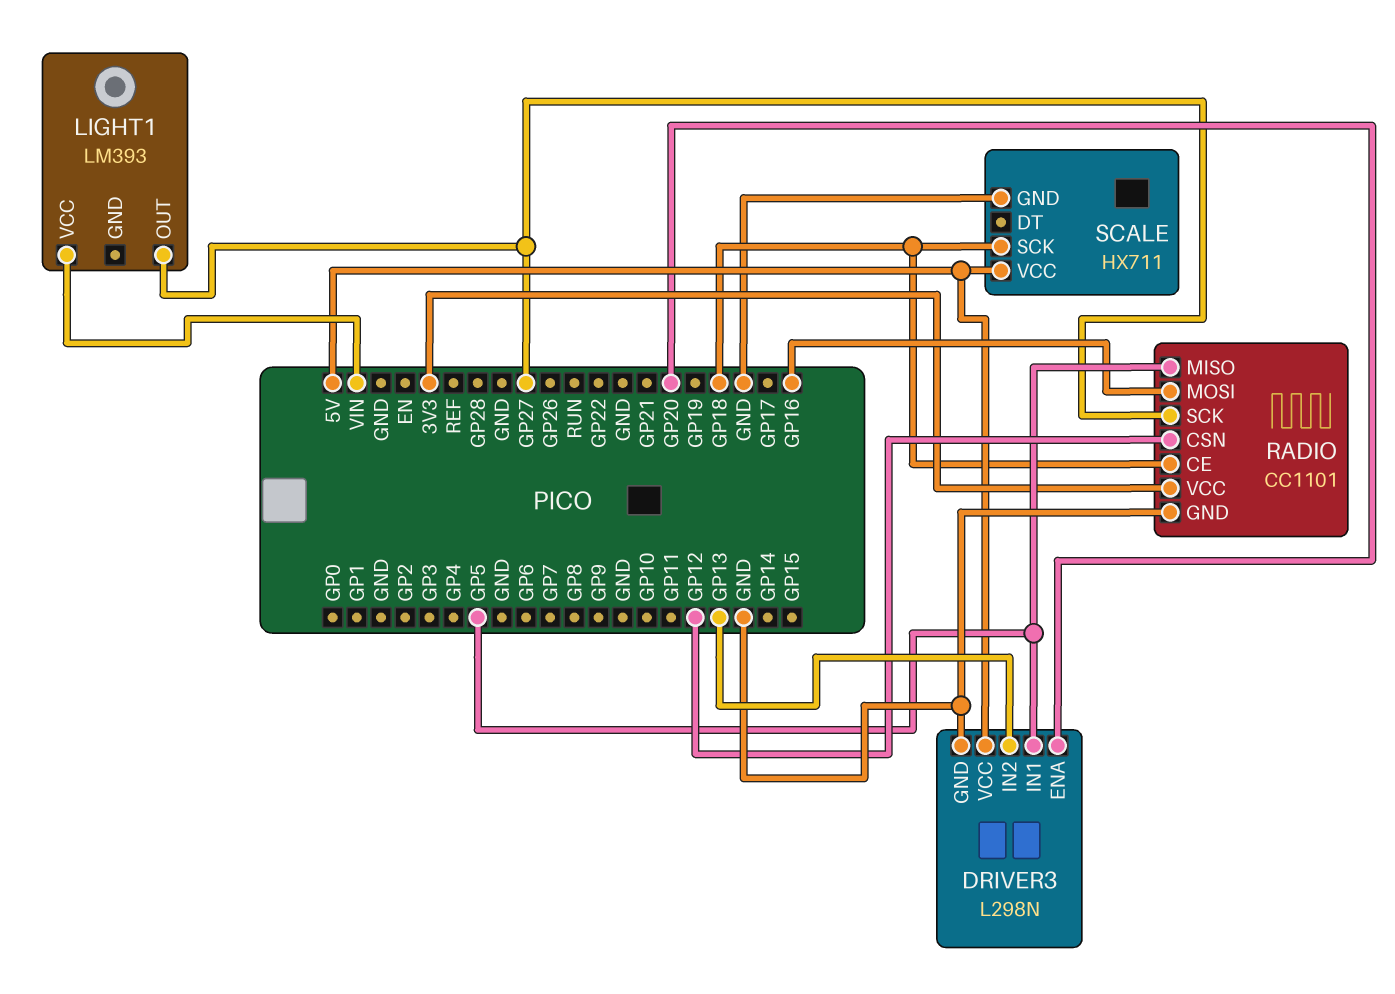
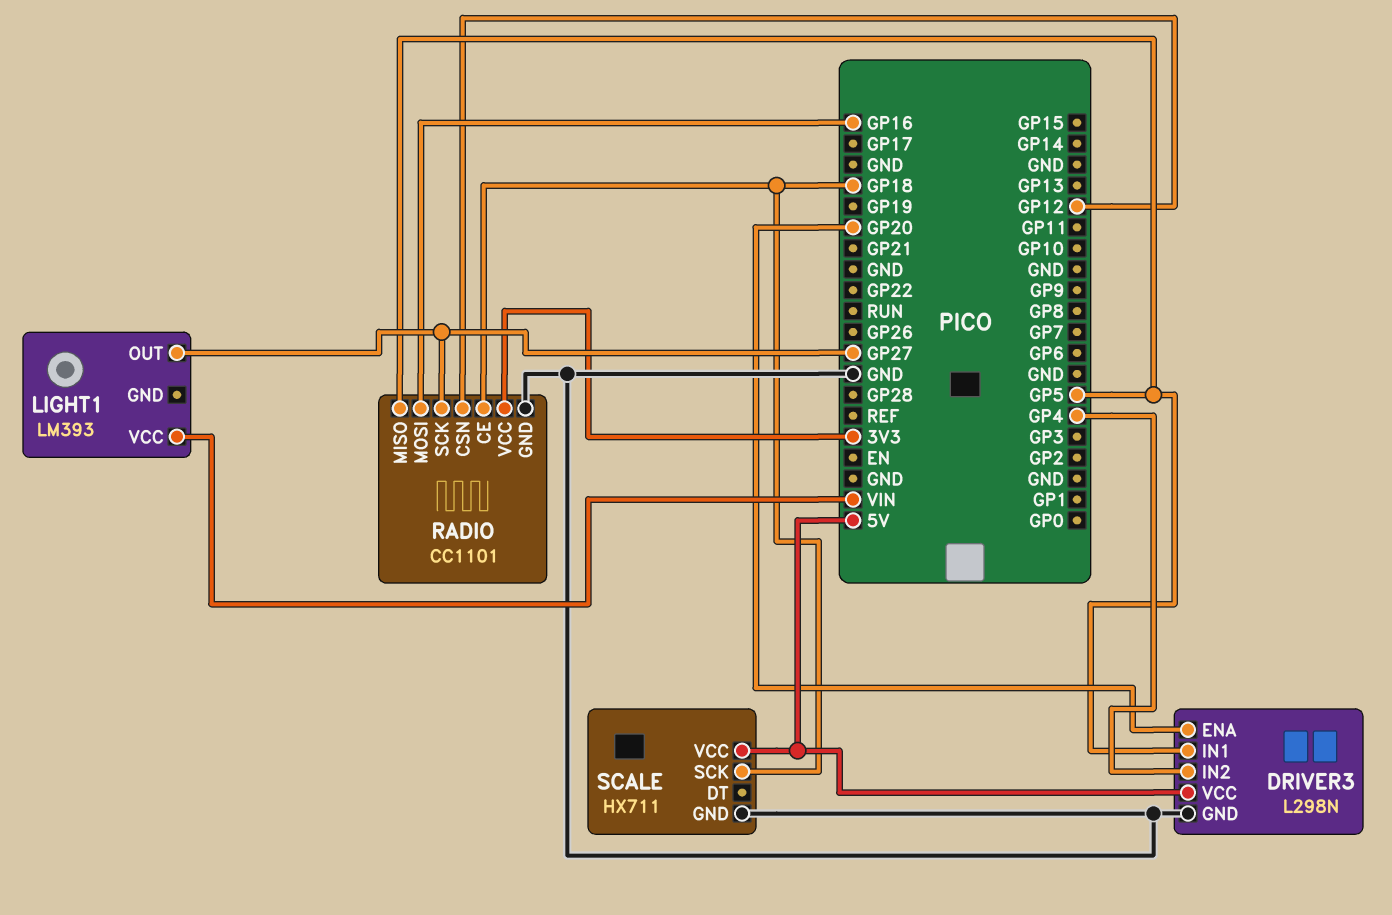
DRIVER3 pin IN2: GP13 -> GP4

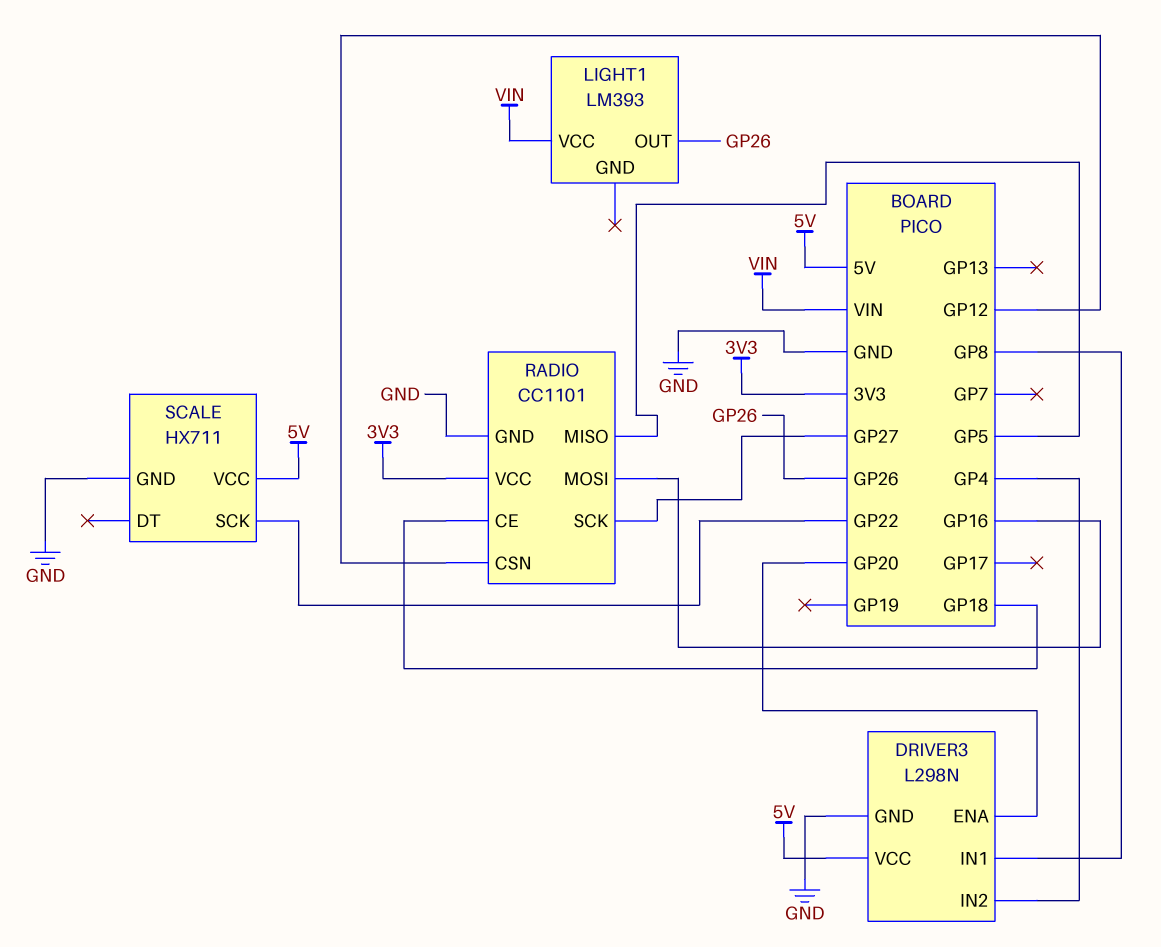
DRIVER3 pin IN1: GP5 -> GP8
LIGHT1 pin OUT: GP27 -> GP26
SCALE pin SCK: GP18 -> GP22

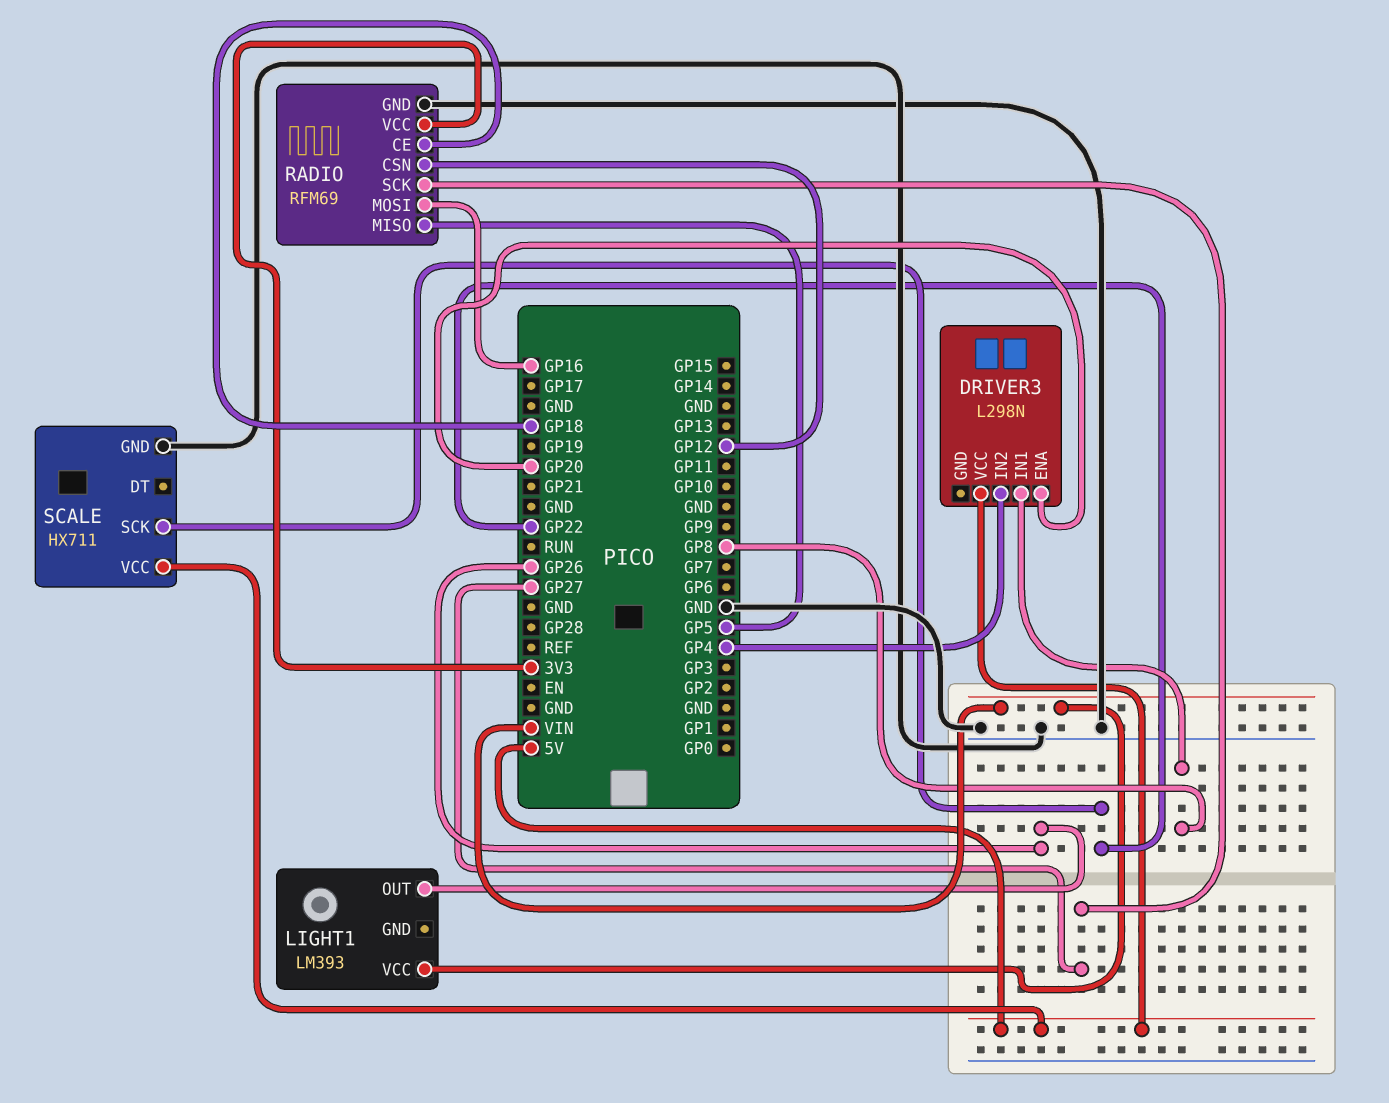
DRIVER3 pin GND: GND -> none
RADIO: CC1101 -> RFM69

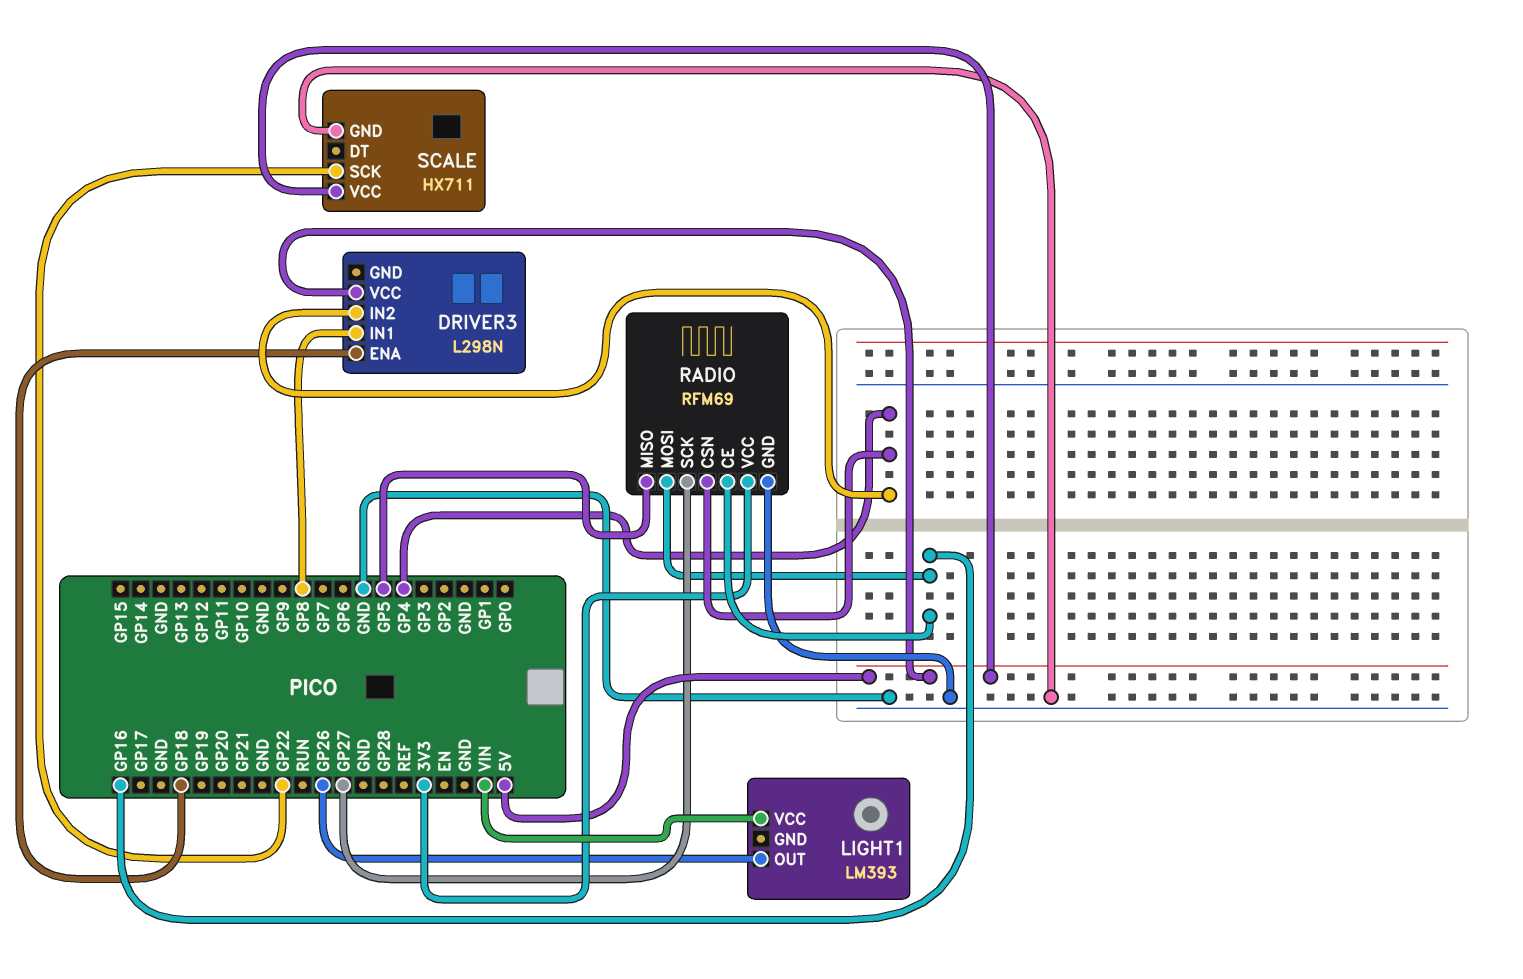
DRIVER3 pin ENA: GP20 -> GP18
RADIO pin CE: GP18 -> GP16
RADIO pin CSN: GP12 -> GP4

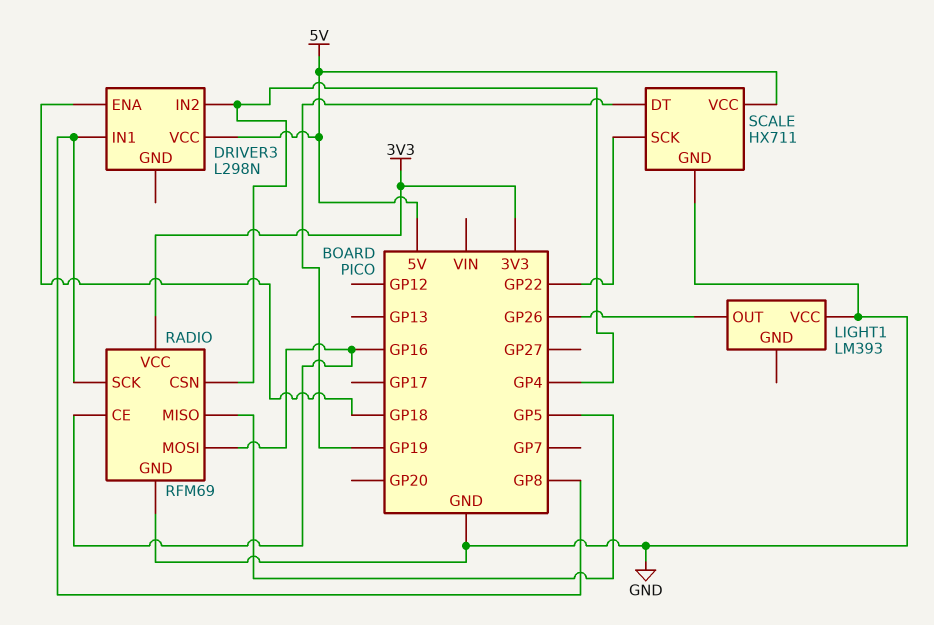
LIGHT1 pin VCC: VIN -> GND
RADIO pin SCK: GP27 -> GP8
SCALE pin DT: none -> GP19

